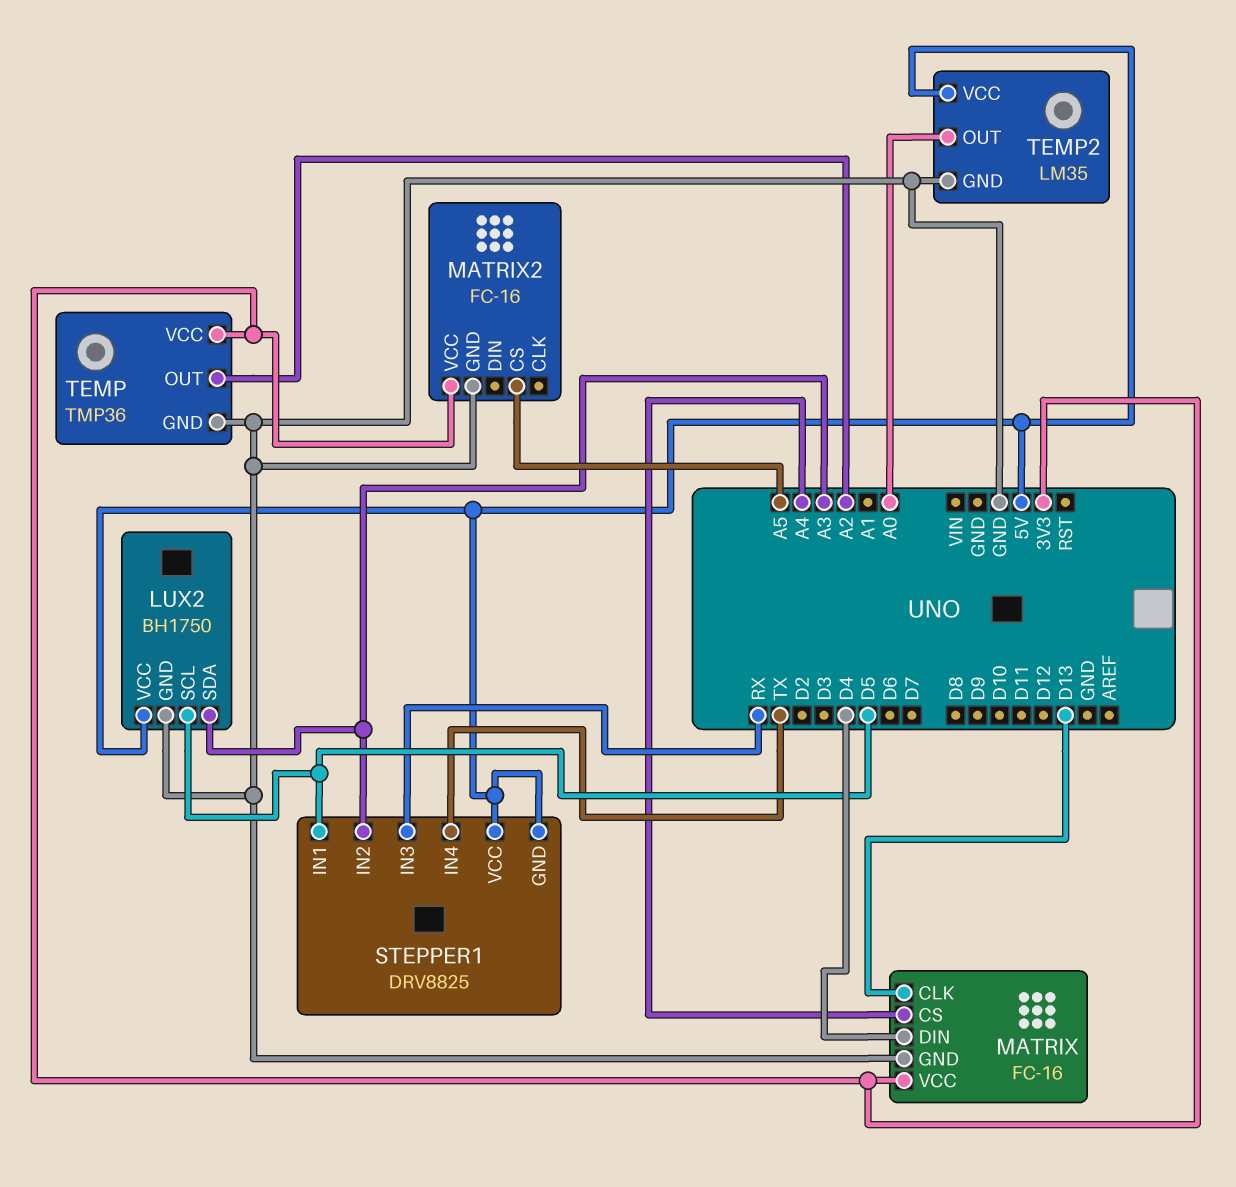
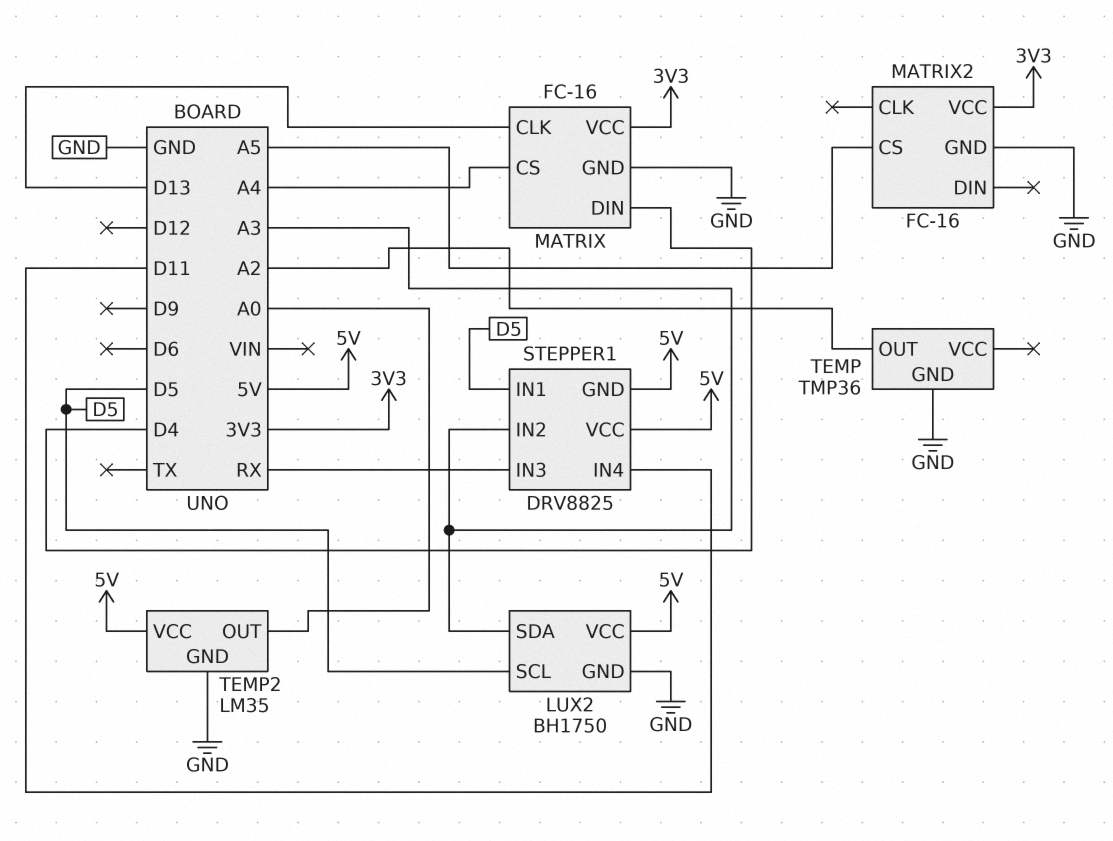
STEPPER1 pin IN4: TX -> D11
TEMP pin VCC: 3V3 -> none

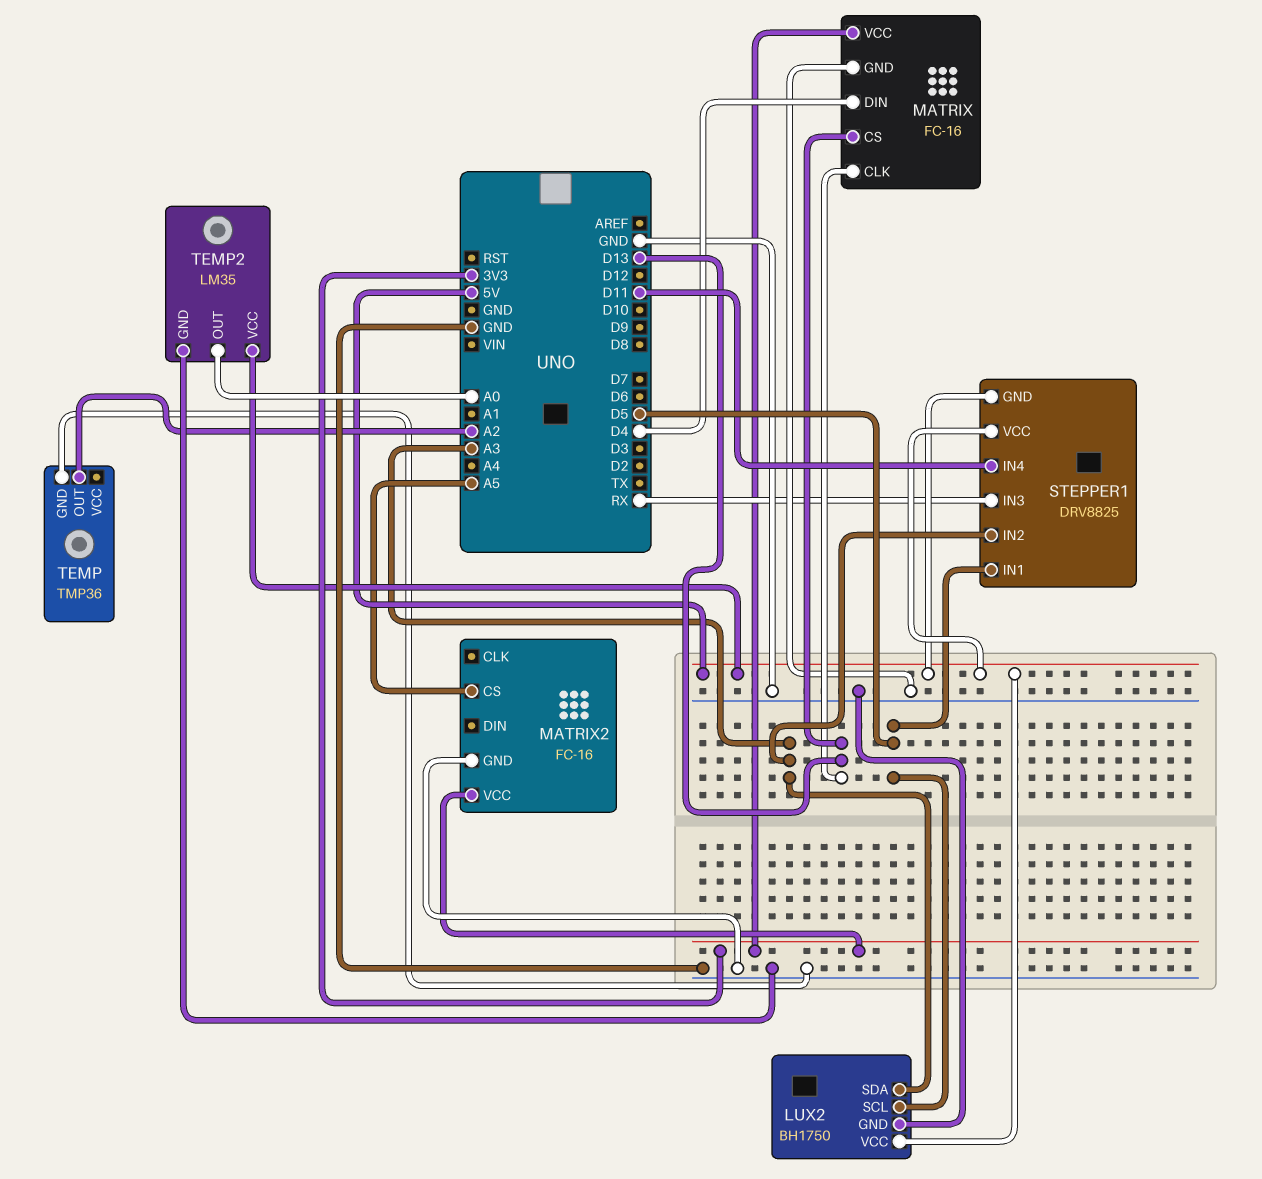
MATRIX pin CS: A4 -> D13

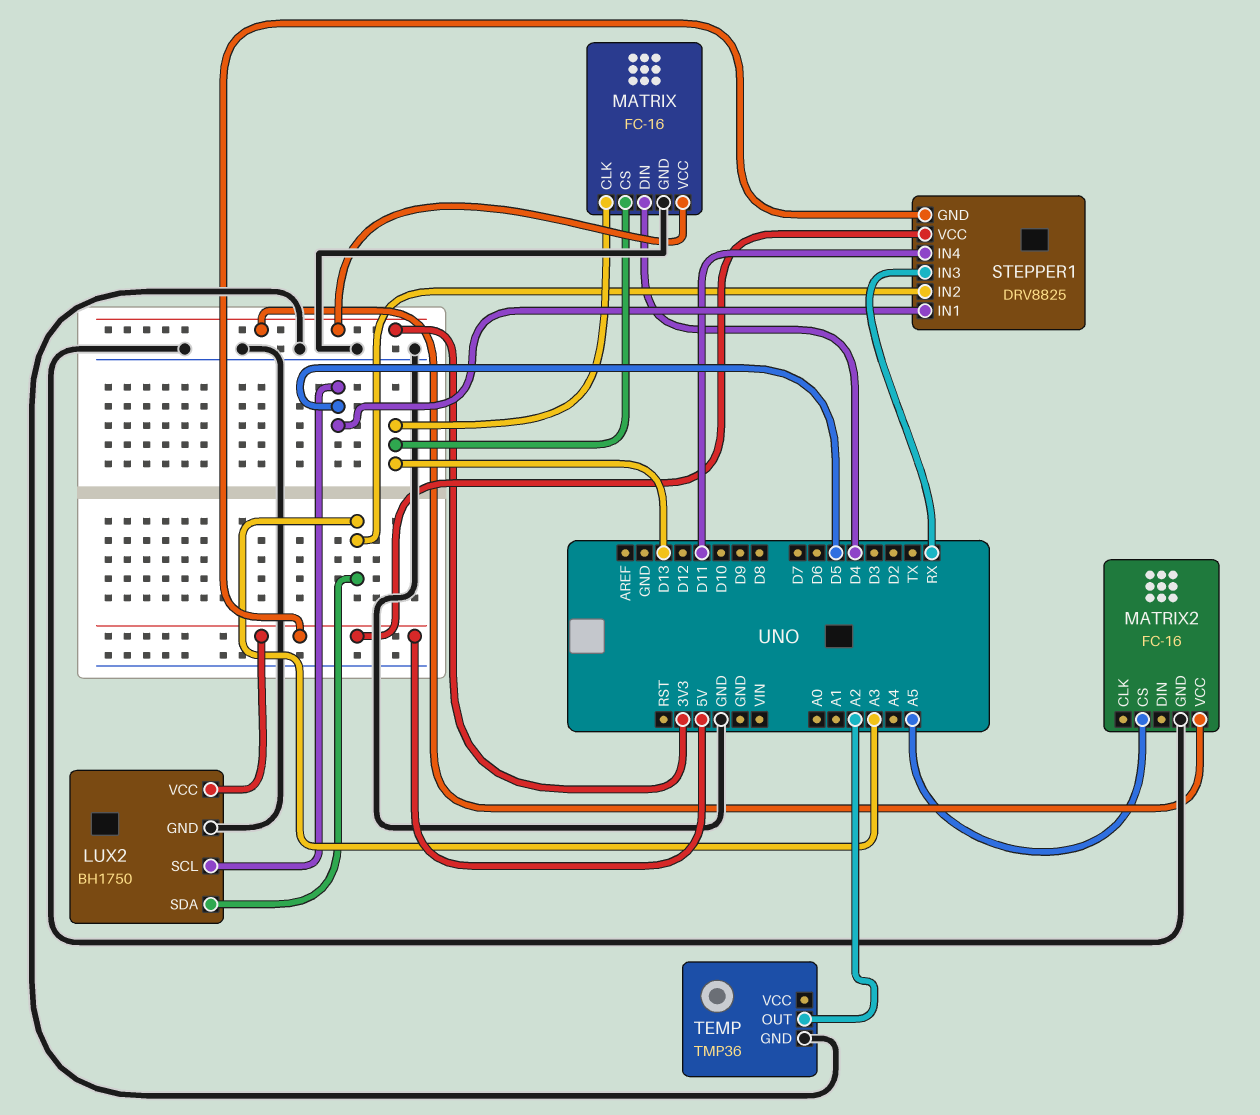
TEMP2: LM35 -> none
TEMP2 pin GND: GND -> none
TEMP2 pin OUT: A0 -> none
TEMP2 pin VCC: 5V -> none

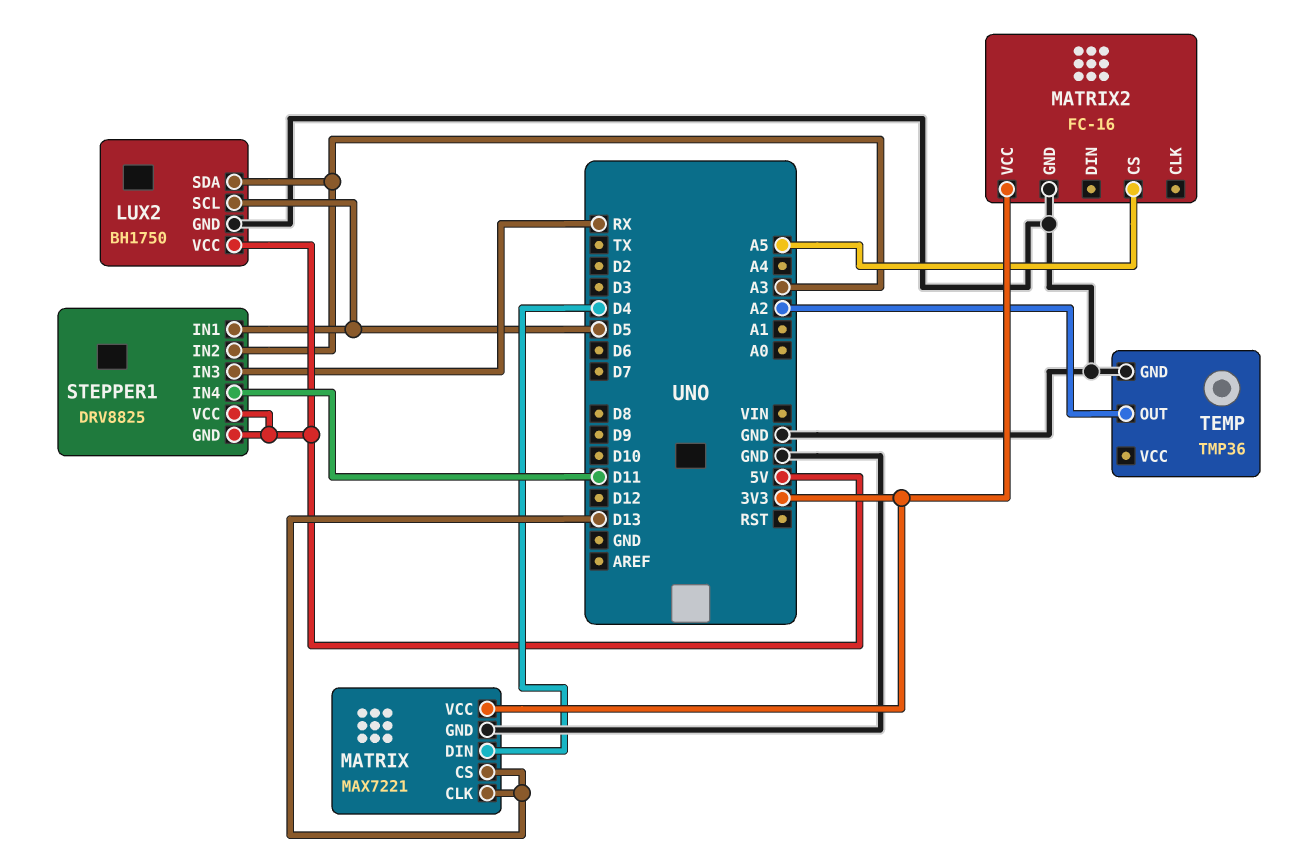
MATRIX: FC-16 -> MAX7221

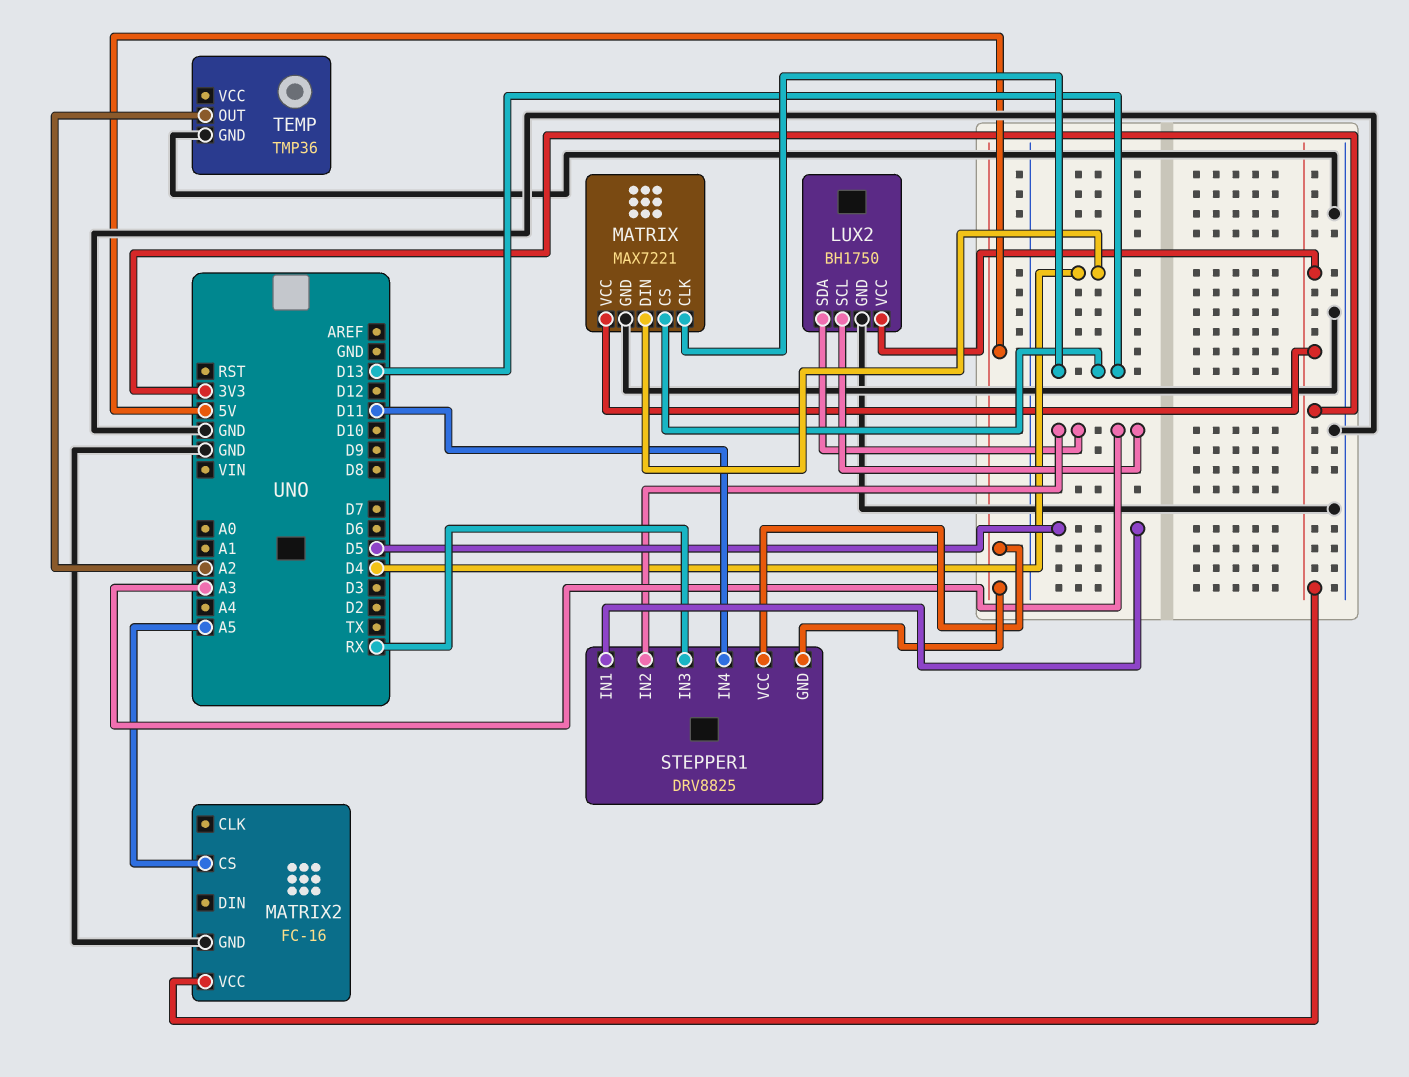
LUX2 pin SCL: D5 -> A3
LUX2 pin VCC: 5V -> 3V3

